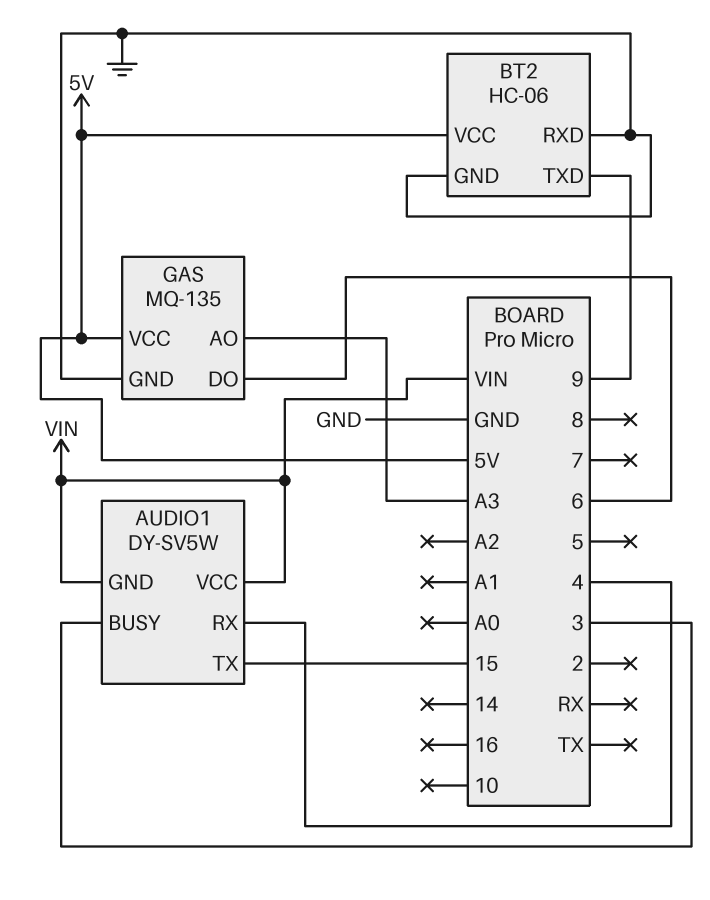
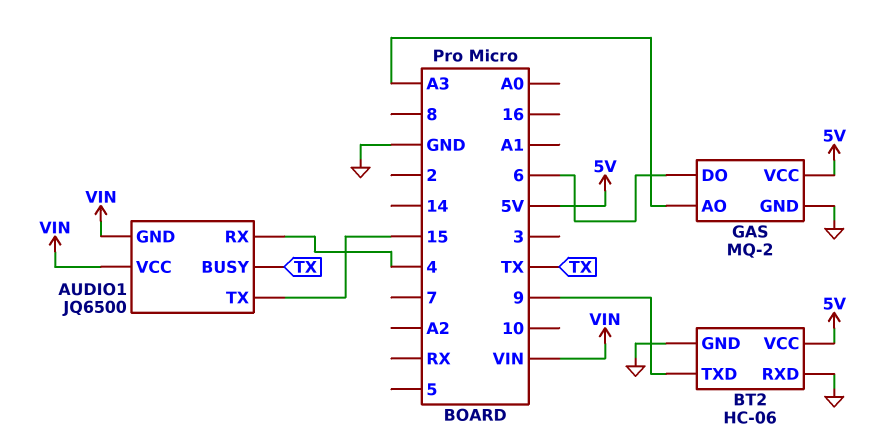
AUDIO1: DY-SV5W -> JQ6500
AUDIO1 pin BUSY: 3 -> TX
GAS: MQ-135 -> MQ-2

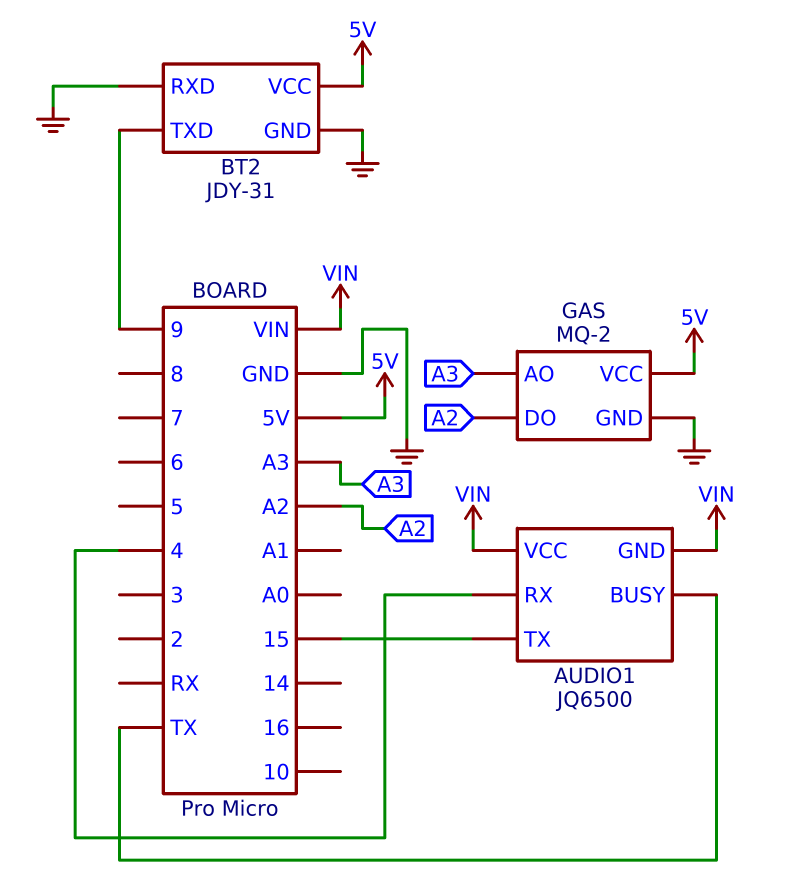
BT2: HC-06 -> JDY-31
GAS pin DO: 6 -> A2

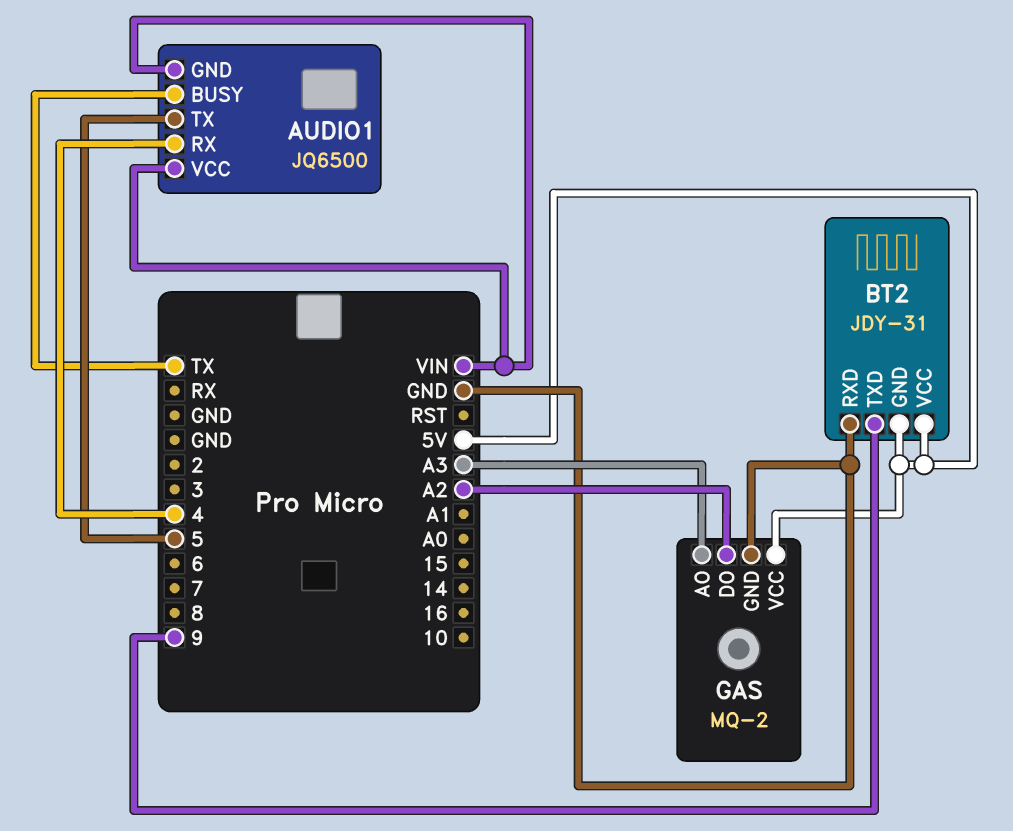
AUDIO1 pin TX: 15 -> 5
BT2 pin GND: GND -> 5V

